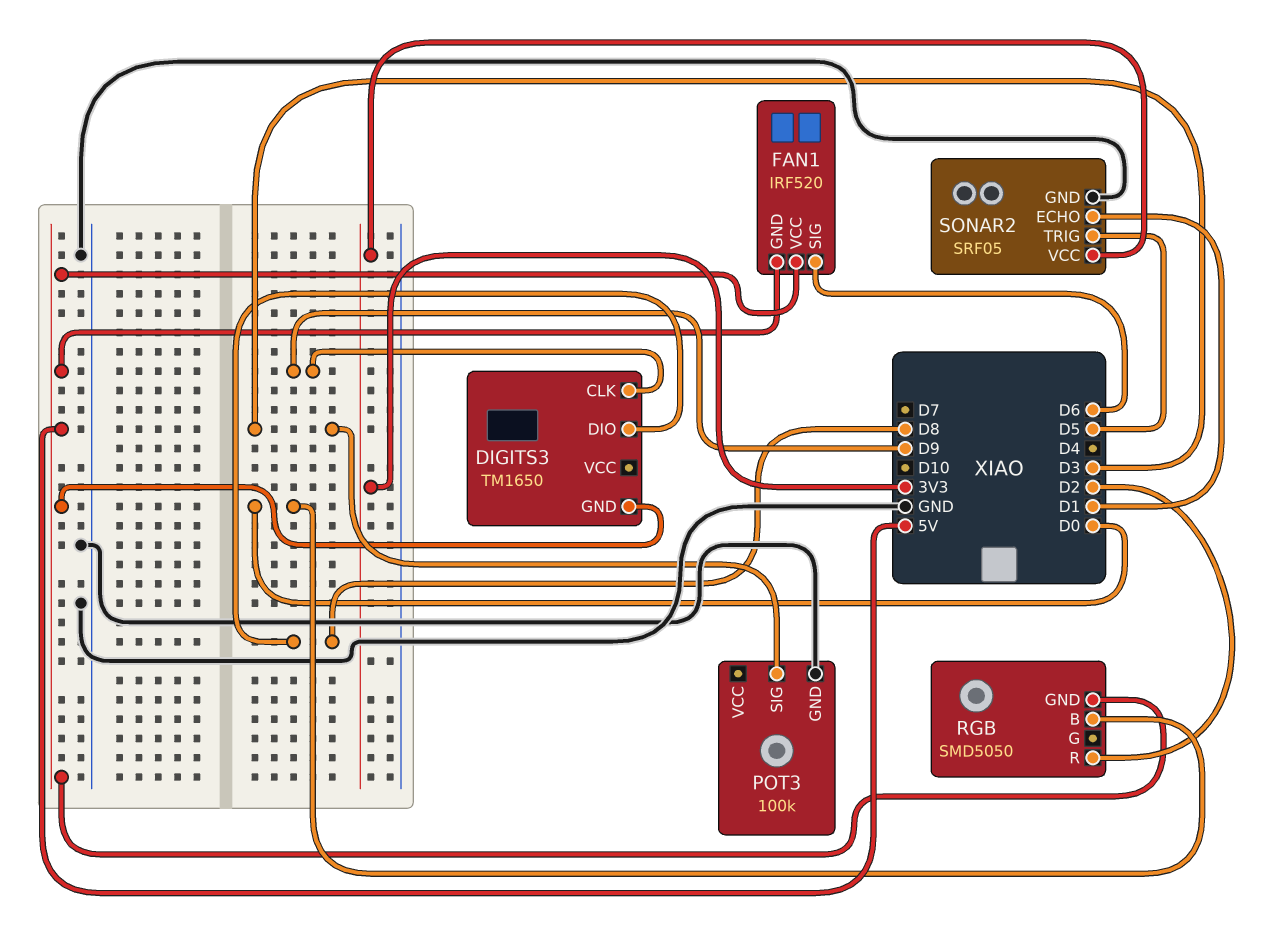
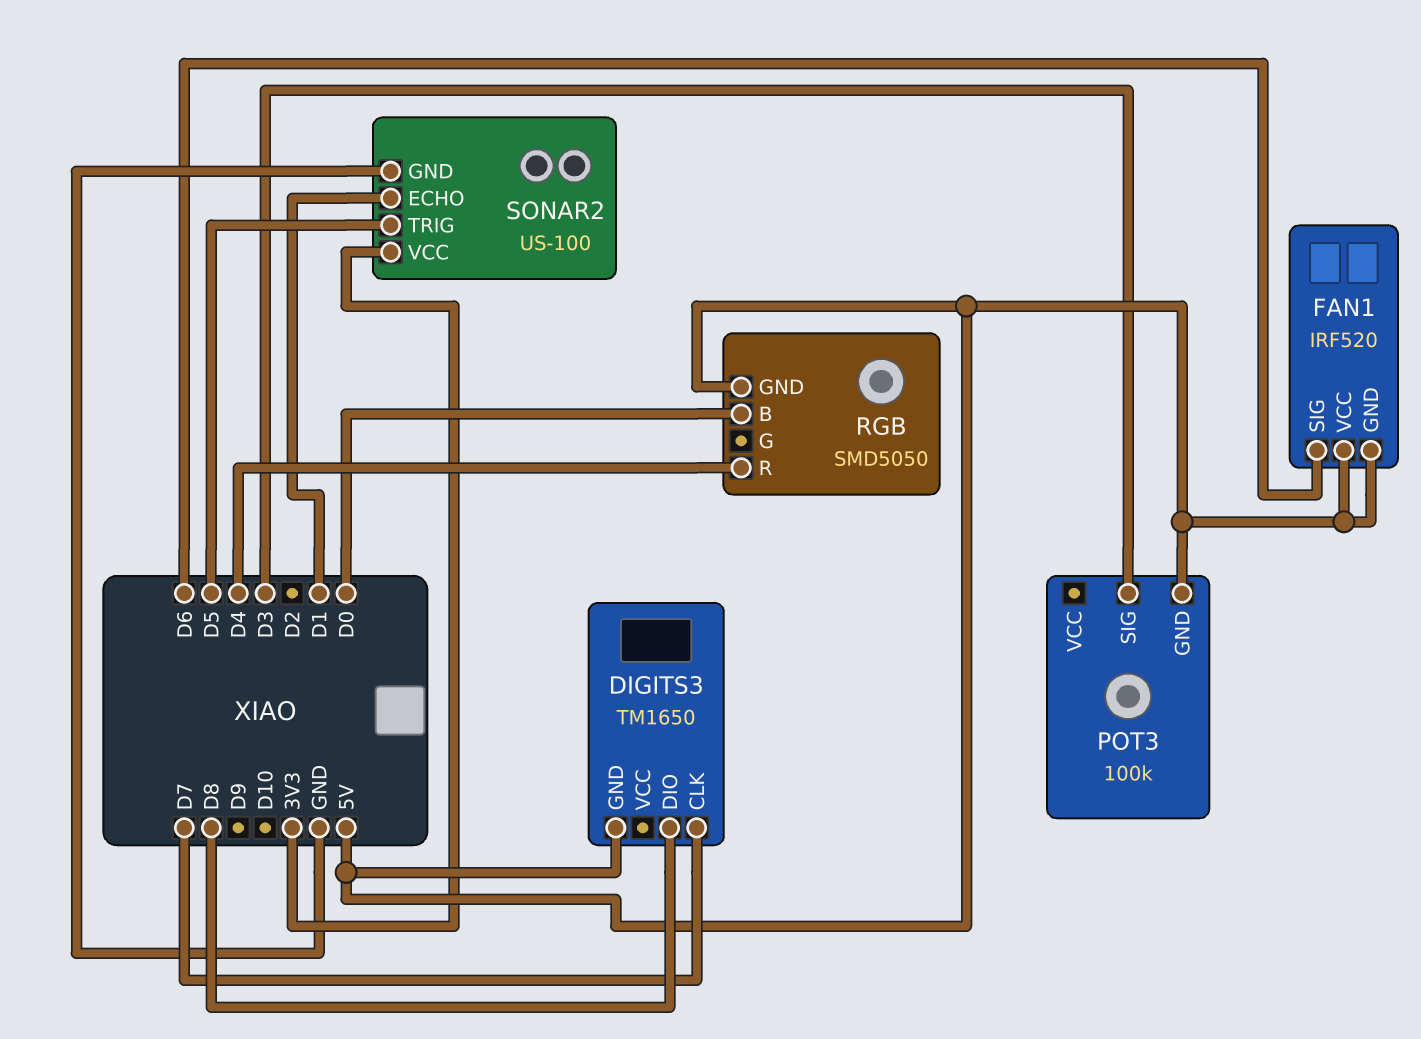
DIGITS3 pin CLK: D9 -> D7
POT3 pin GND: GND -> 5V
RGB pin R: D2 -> D4
SONAR2: SRF05 -> US-100

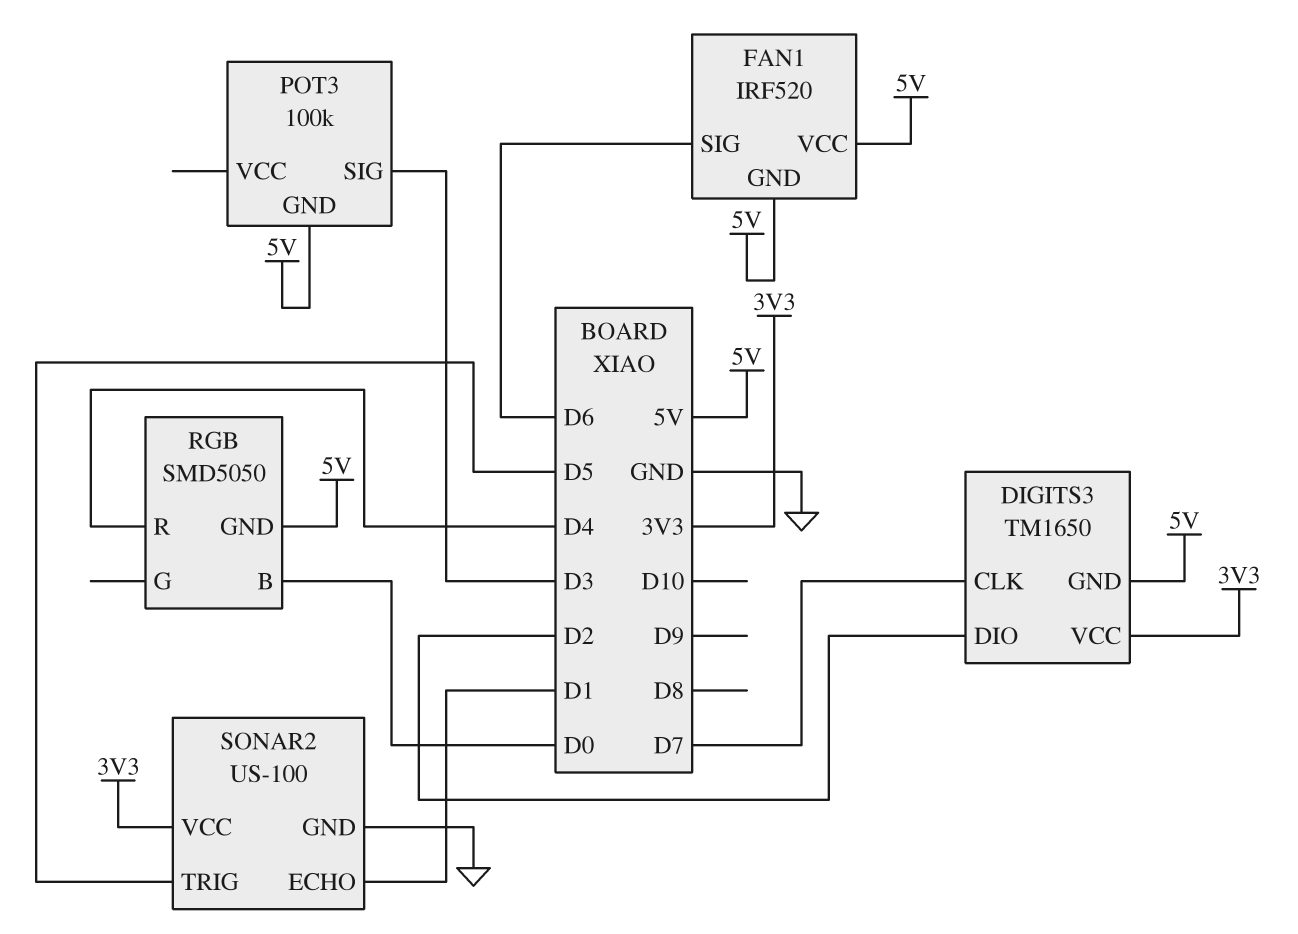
DIGITS3 pin DIO: D8 -> D2
DIGITS3 pin VCC: none -> 3V3

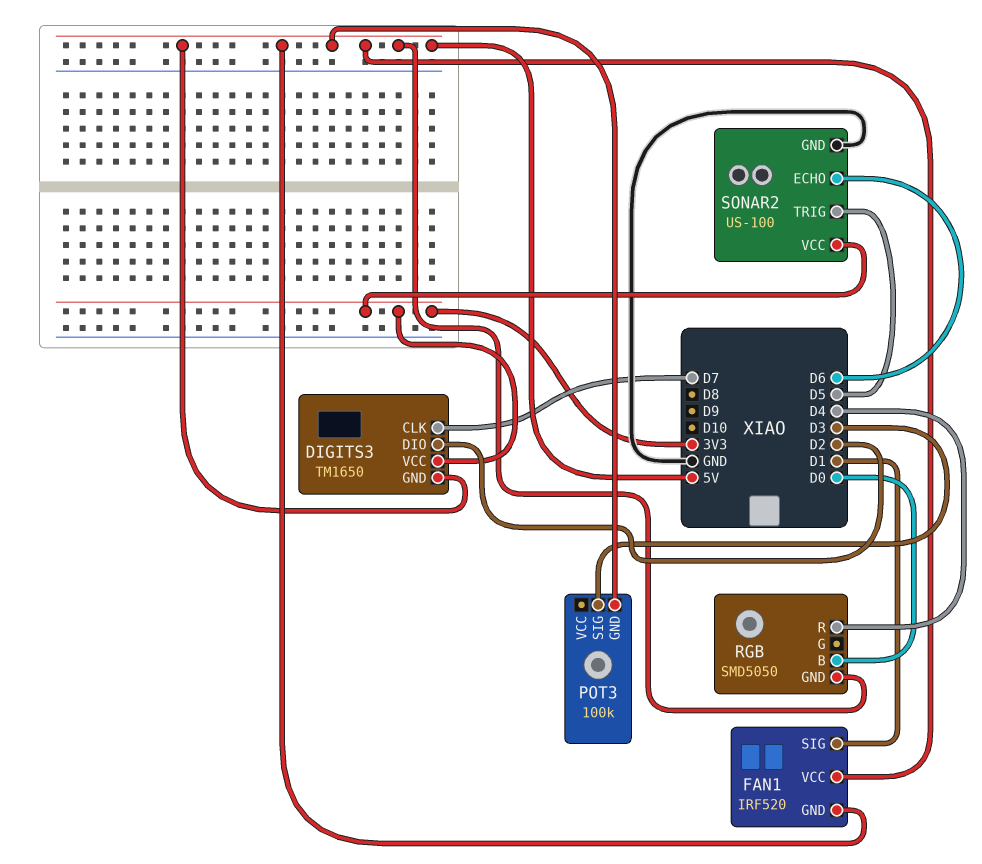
FAN1 pin SIG: D6 -> D1
SONAR2 pin ECHO: D1 -> D6

